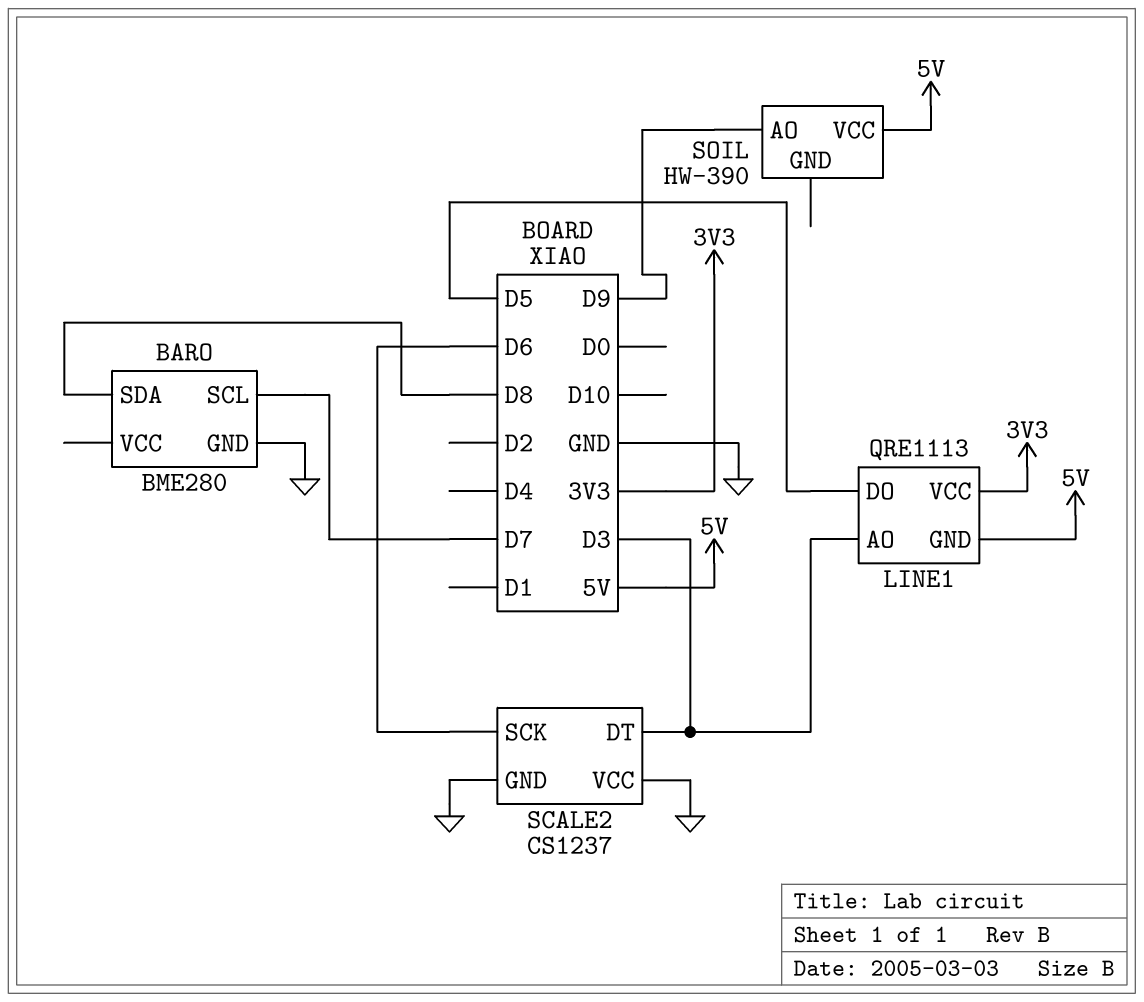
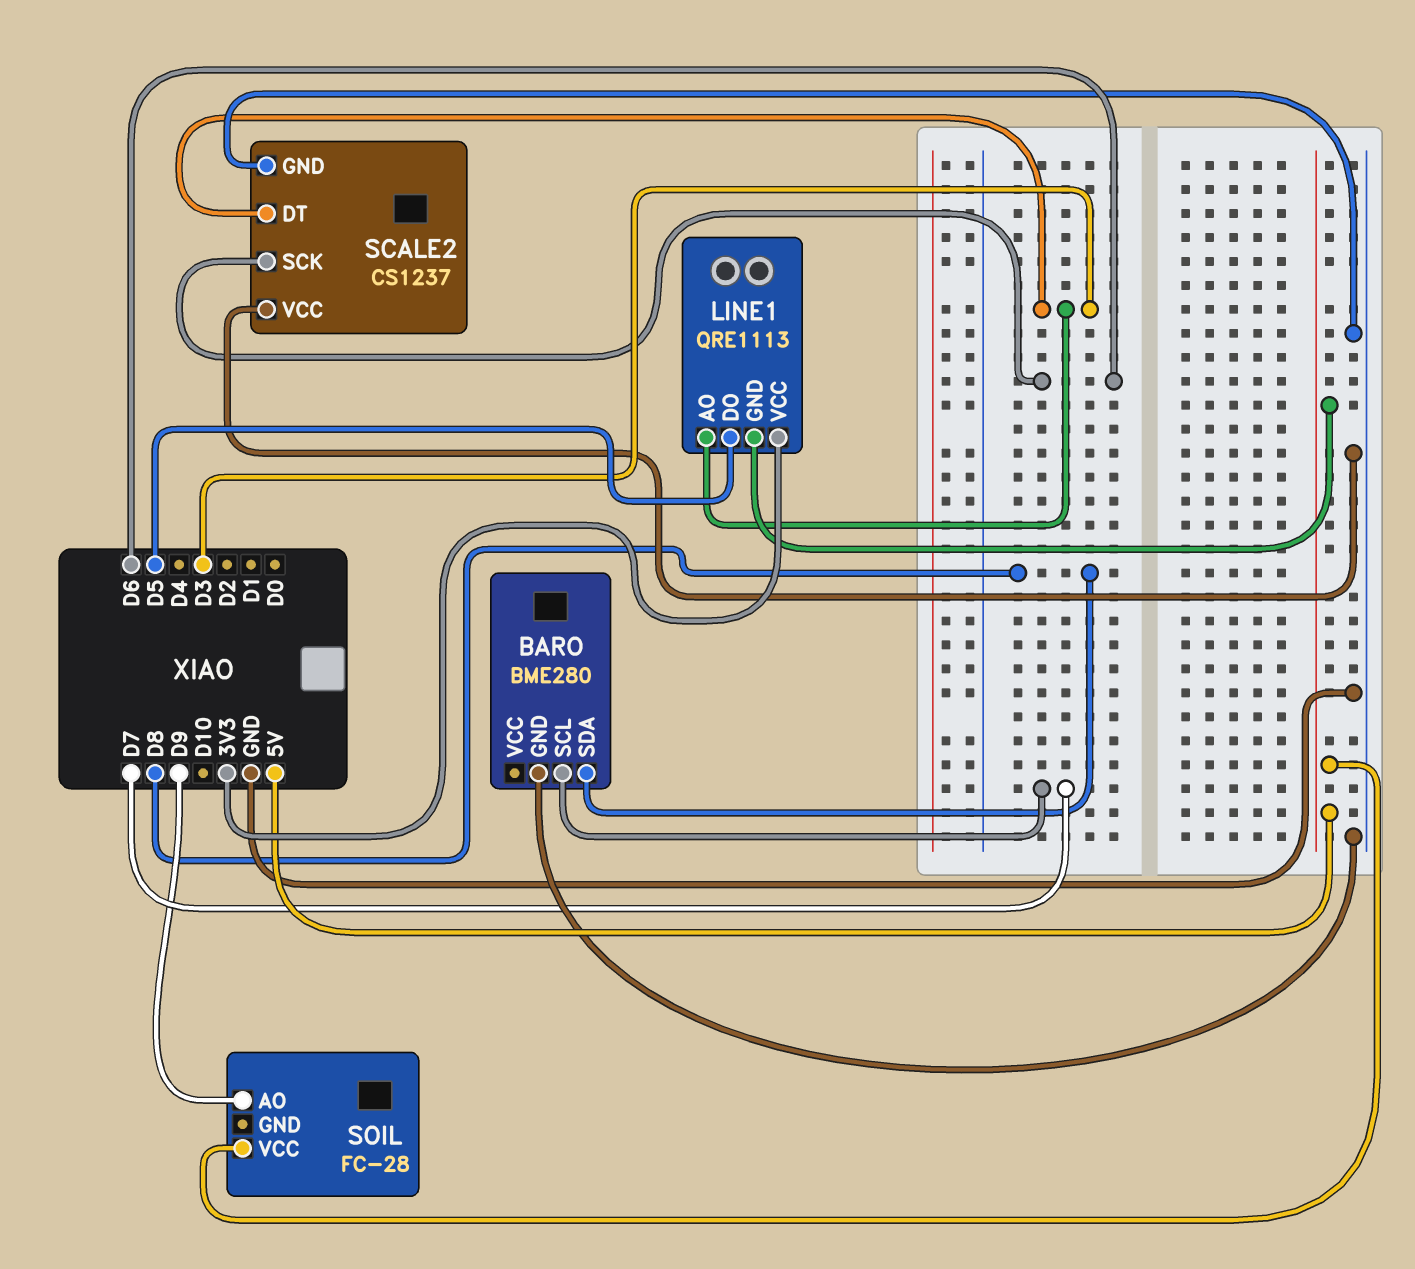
SOIL: HW-390 -> FC-28

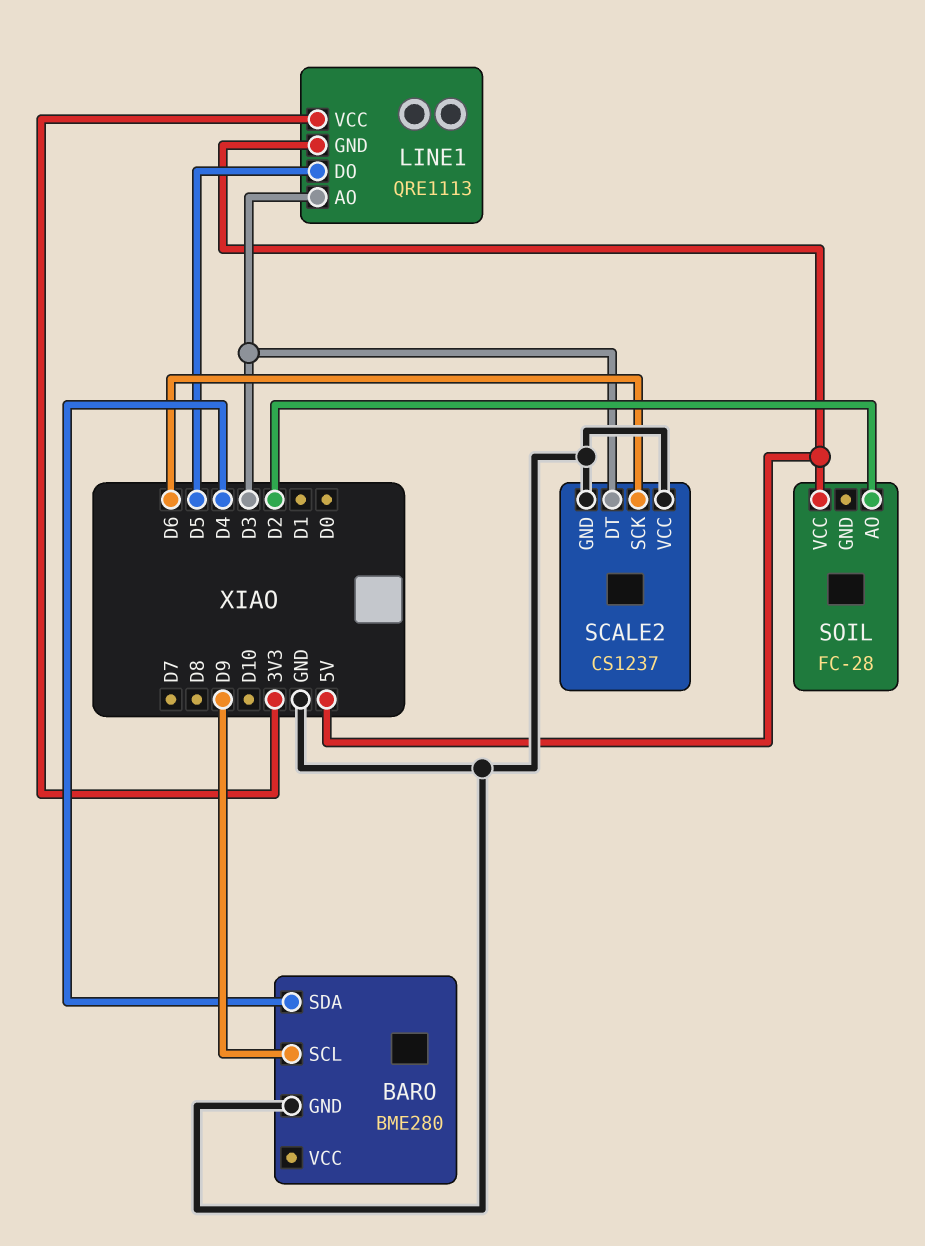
BARO pin SCL: D7 -> D9
BARO pin SDA: D8 -> D4
SOIL pin AO: D9 -> D2

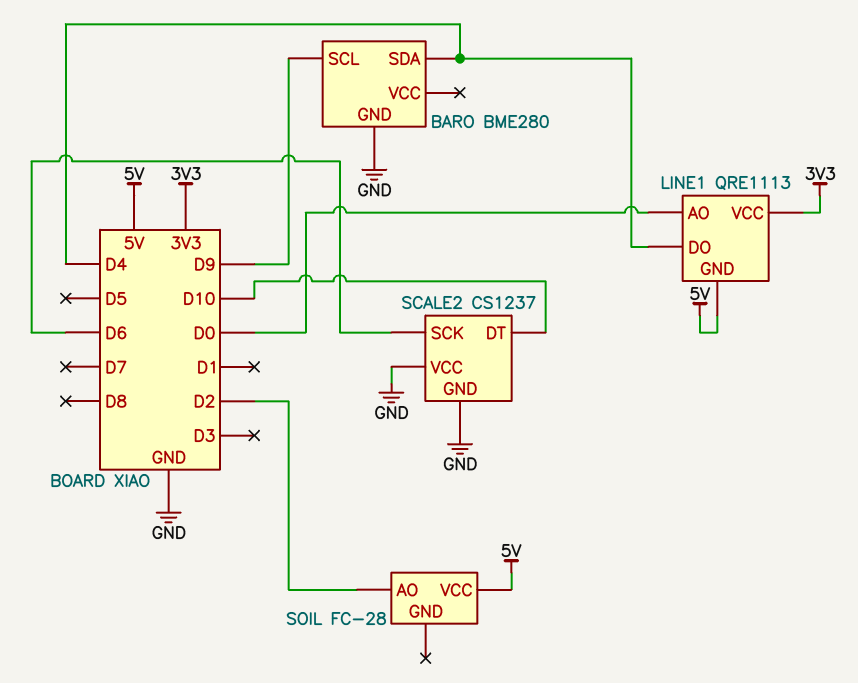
LINE1 pin AO: D3 -> D0
LINE1 pin DO: D5 -> D4
SCALE2 pin DT: D3 -> D10

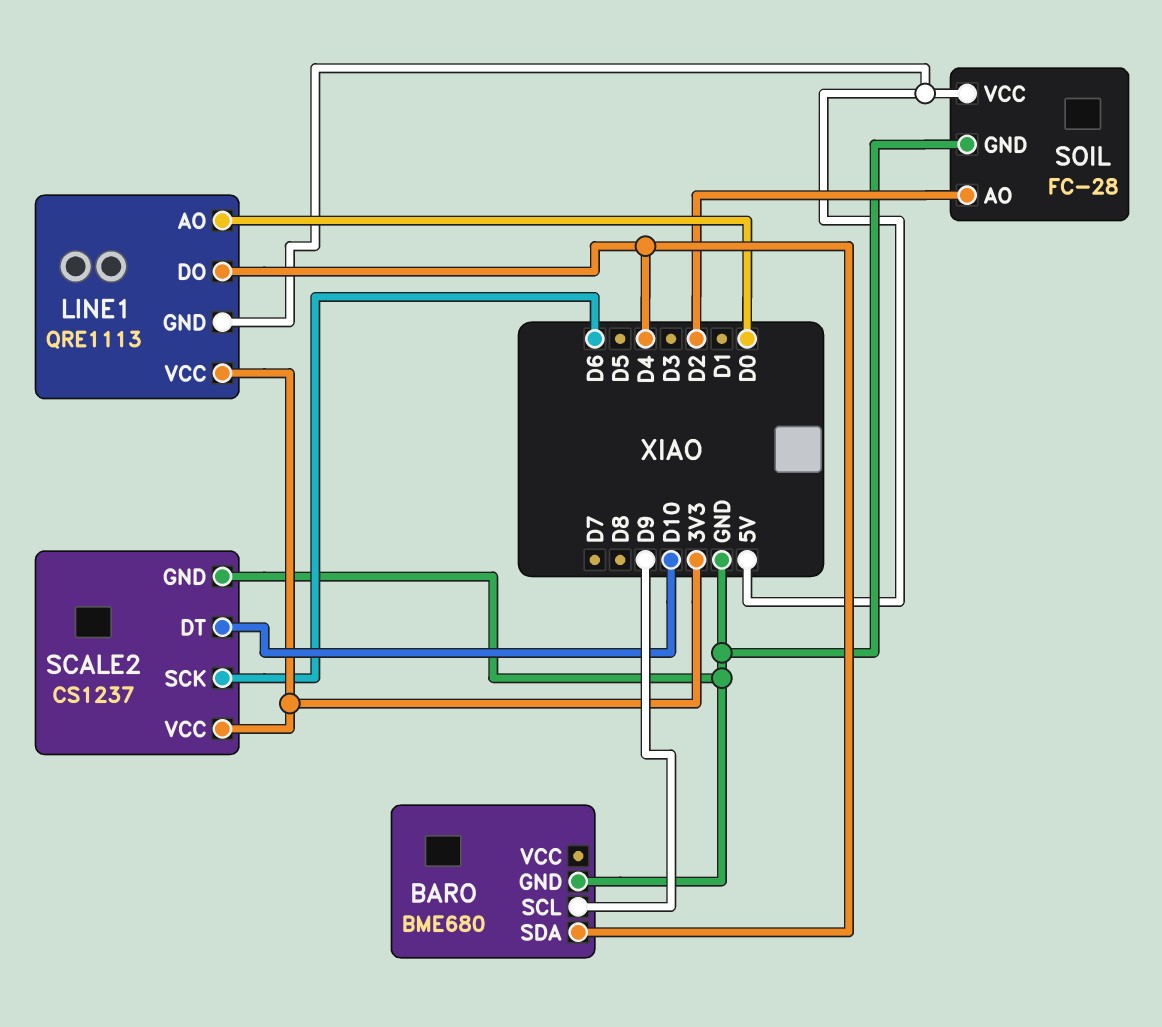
BARO: BME280 -> BME680
SCALE2 pin VCC: GND -> 3V3
SOIL pin GND: none -> GND

